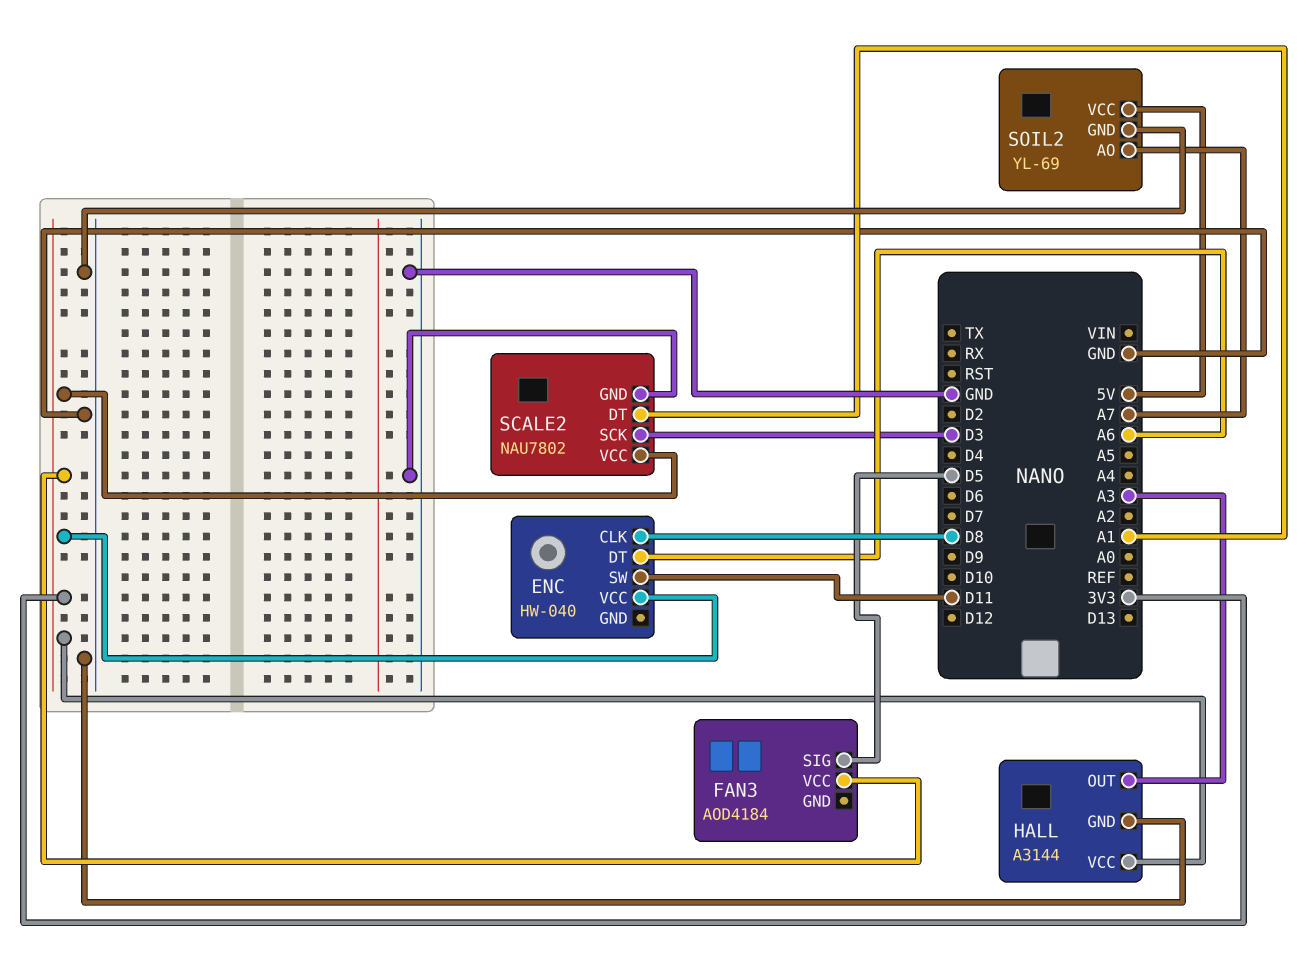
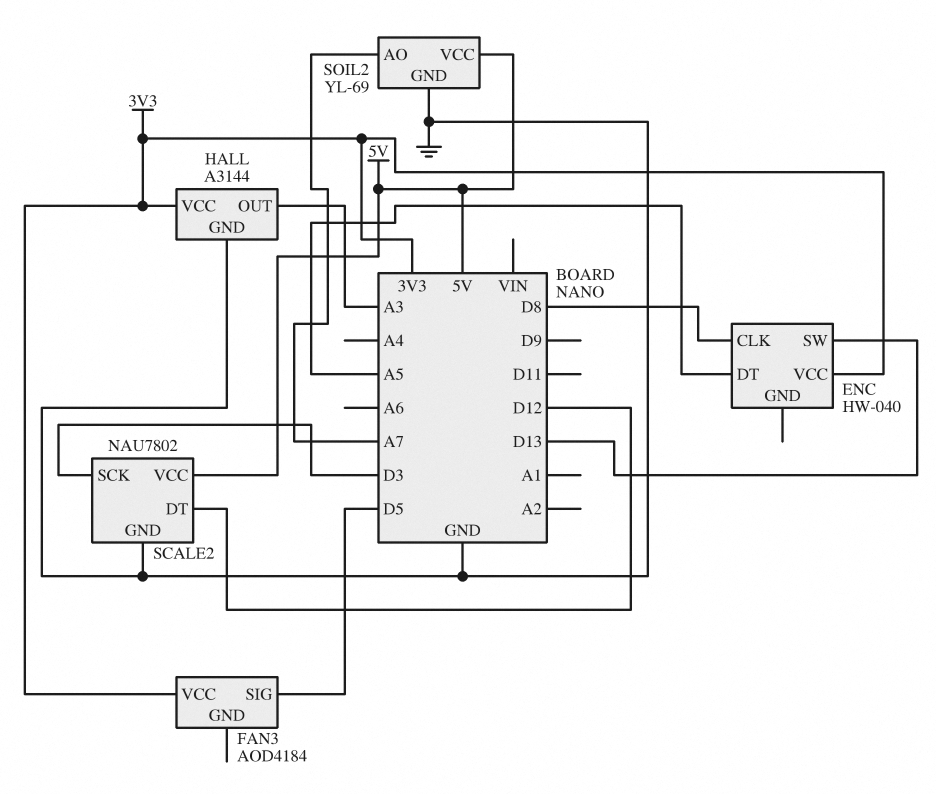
ENC pin DT: A6 -> A5
ENC pin SW: D11 -> D13
SCALE2 pin DT: A1 -> D12
SCALE2 pin VCC: 3V3 -> 5V

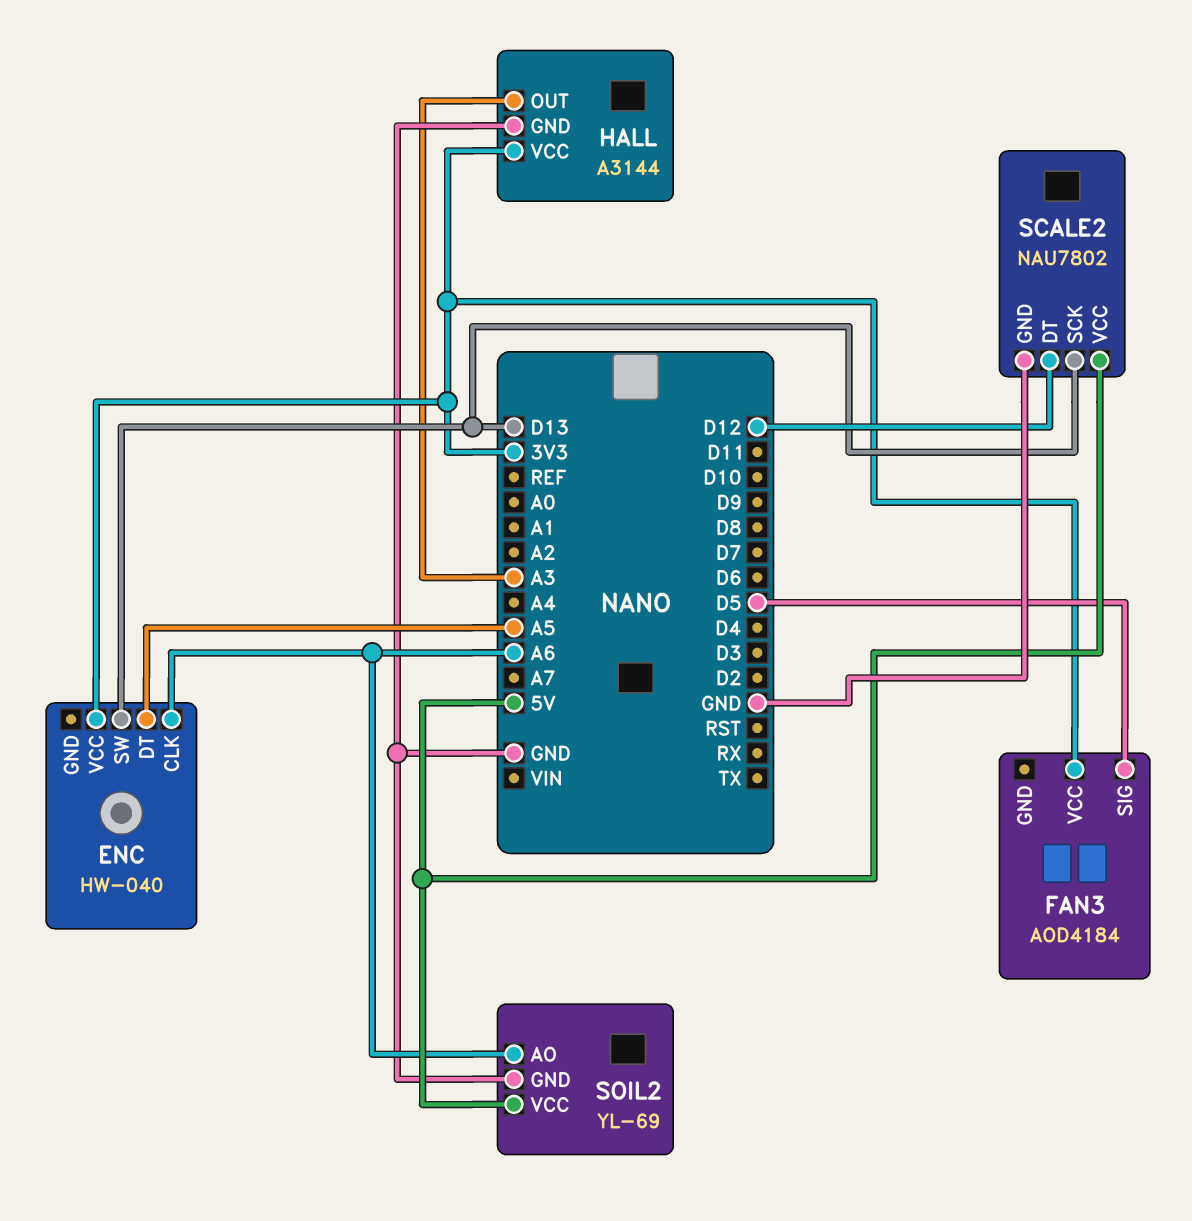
ENC pin CLK: D8 -> A6
SCALE2 pin SCK: D3 -> D13
SOIL2 pin AO: A7 -> A6

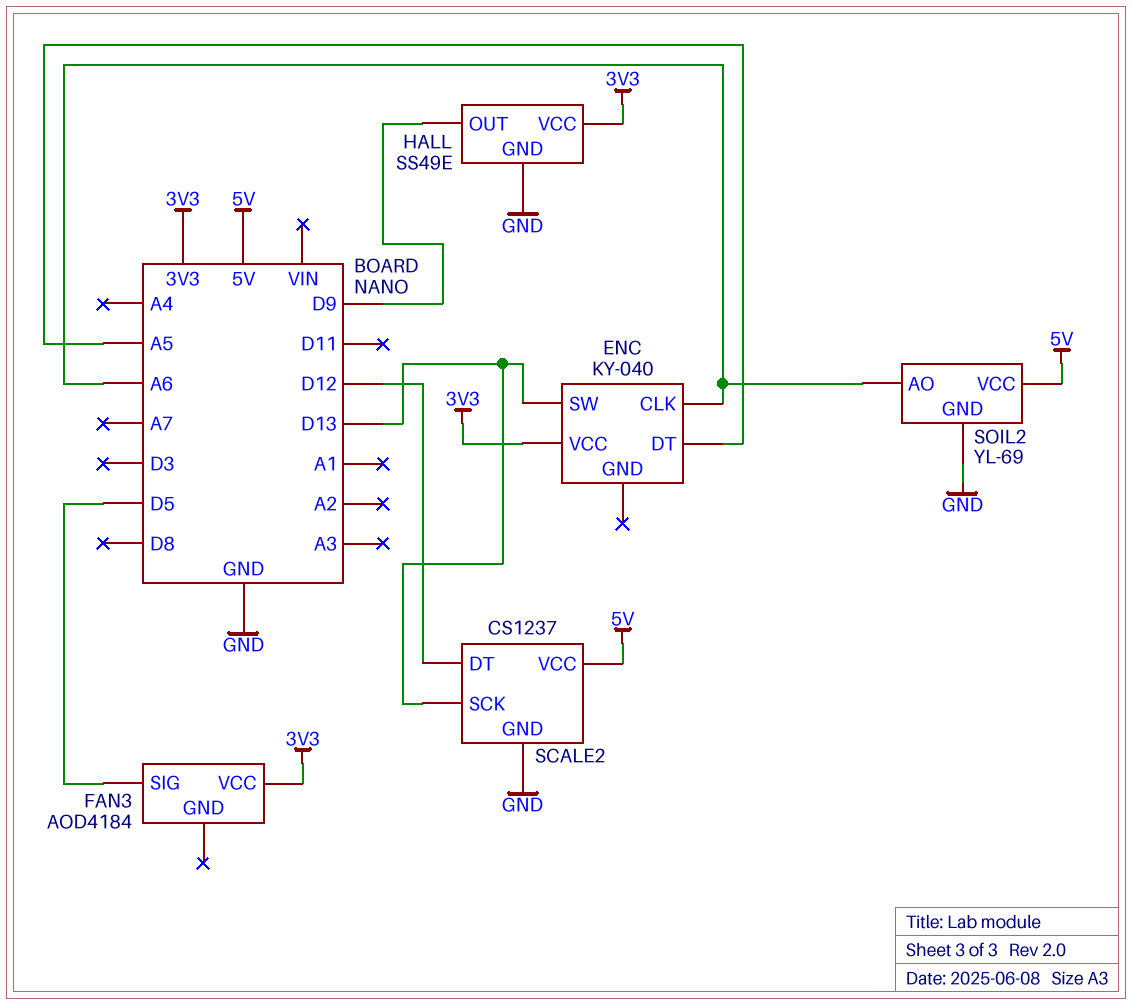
ENC: HW-040 -> KY-040
HALL: A3144 -> SS49E
HALL pin OUT: A3 -> D9
SCALE2: NAU7802 -> CS1237

